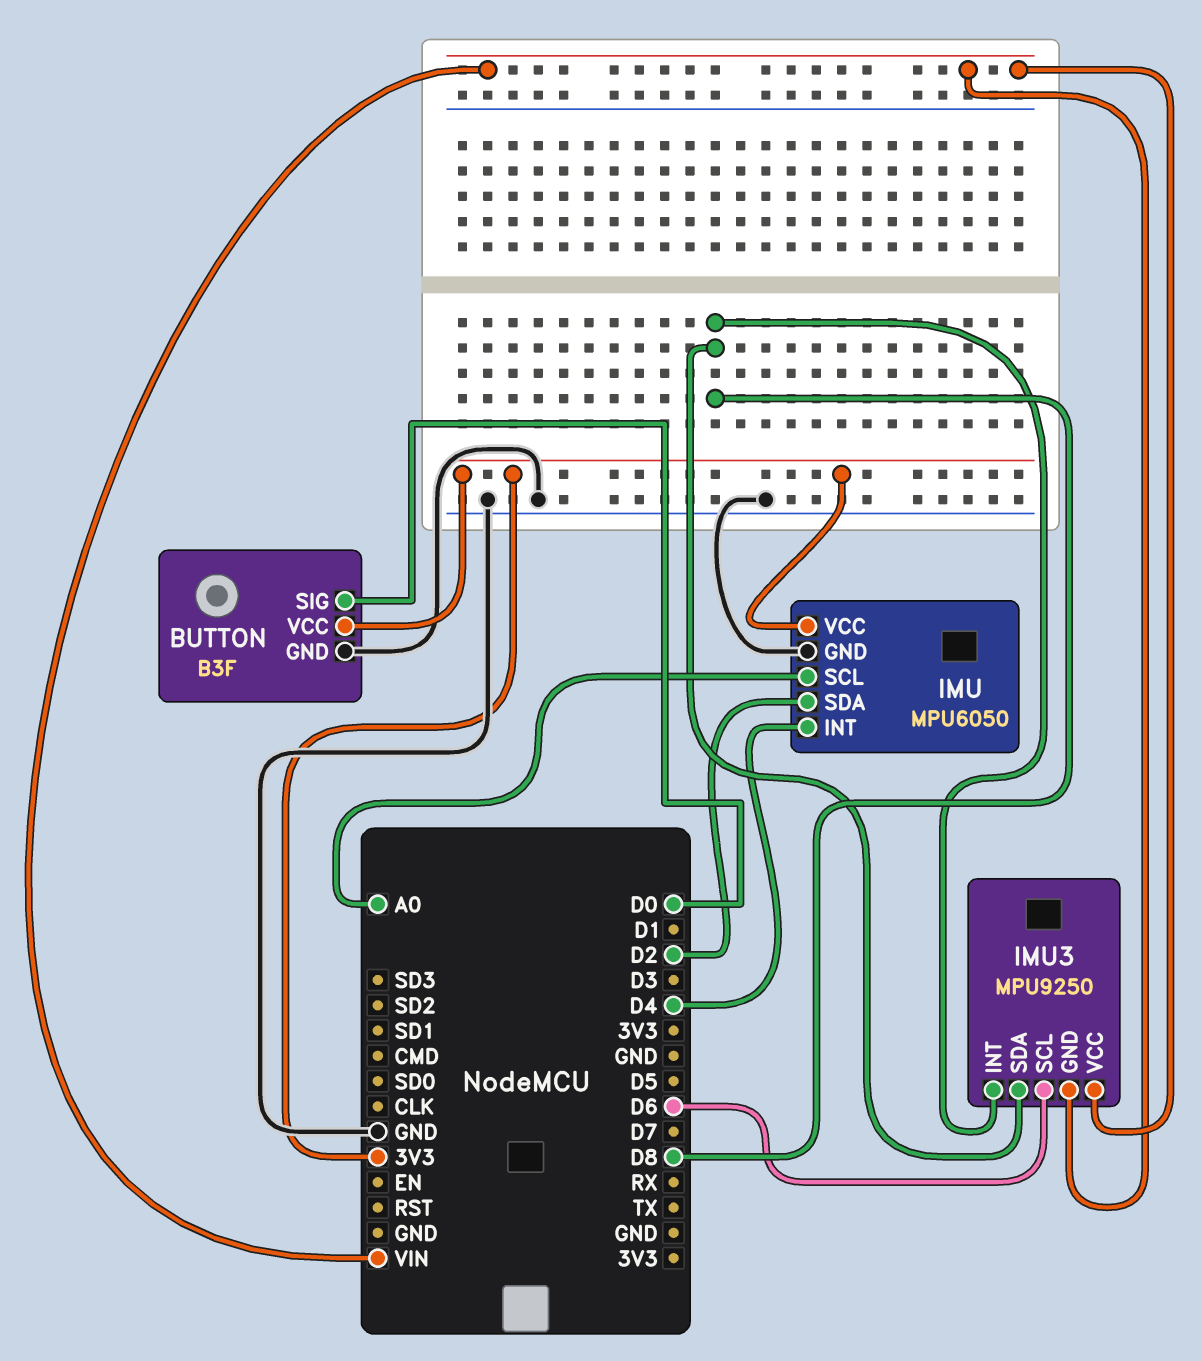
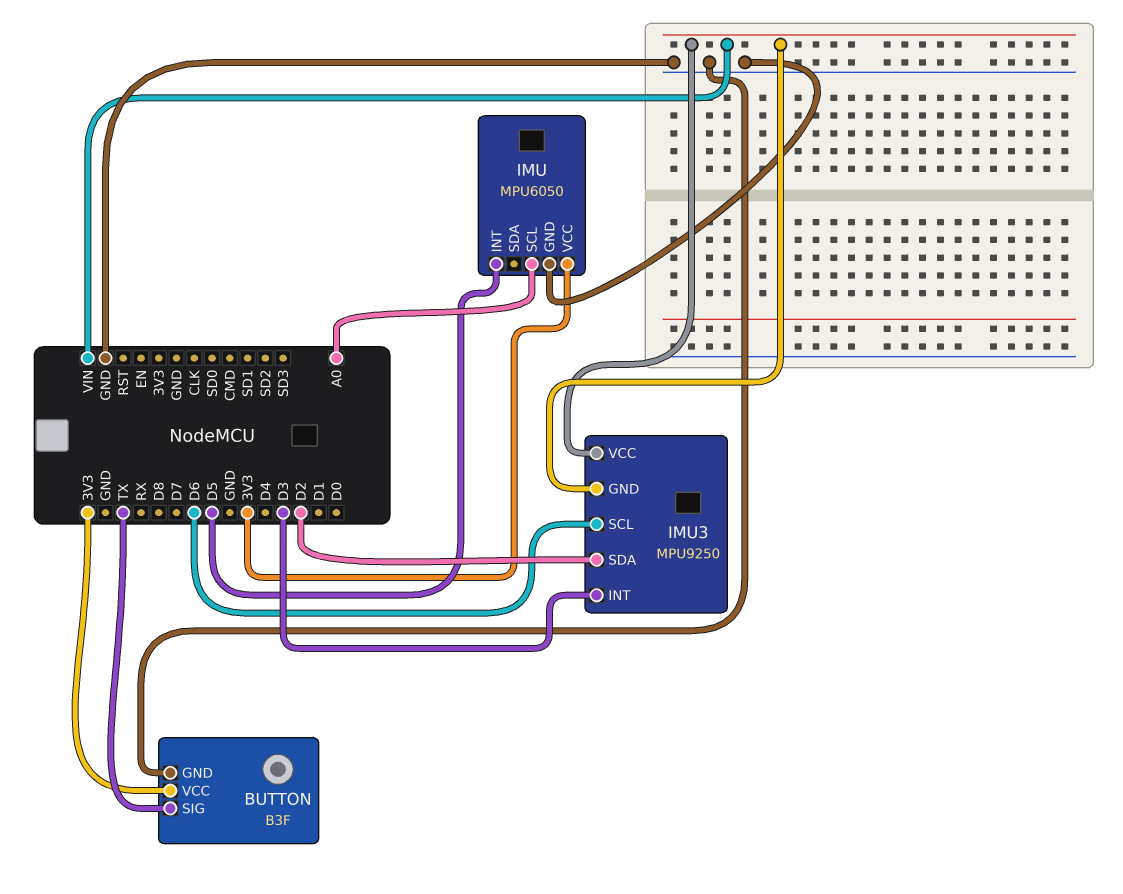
BUTTON pin SIG: D0 -> TX
IMU pin INT: D4 -> D5
IMU pin SDA: D2 -> none
IMU3 pin INT: D8 -> D3
IMU3 pin SDA: D8 -> D2

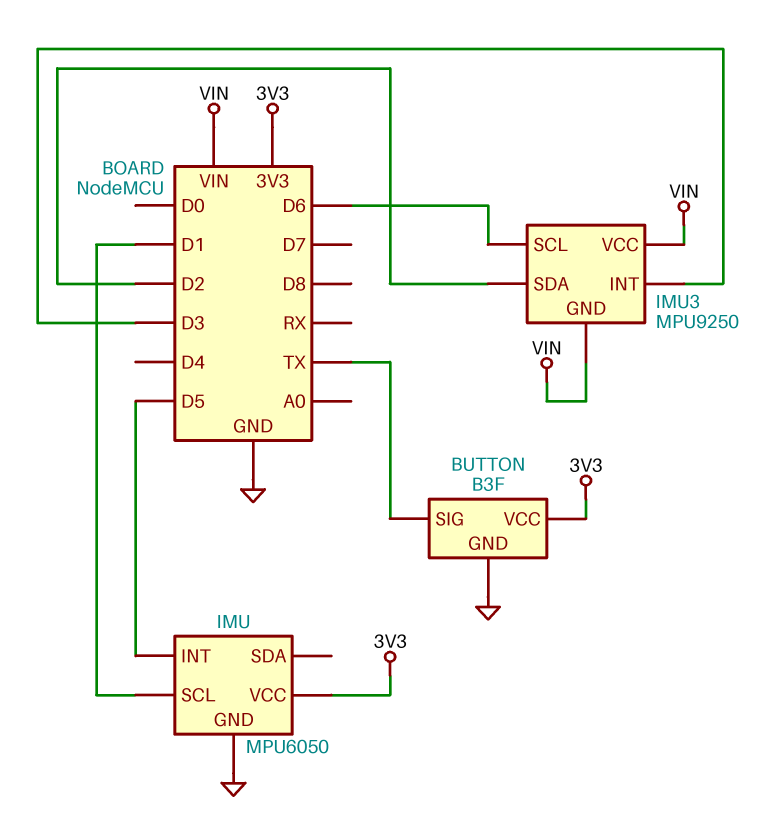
IMU pin SCL: A0 -> D1

